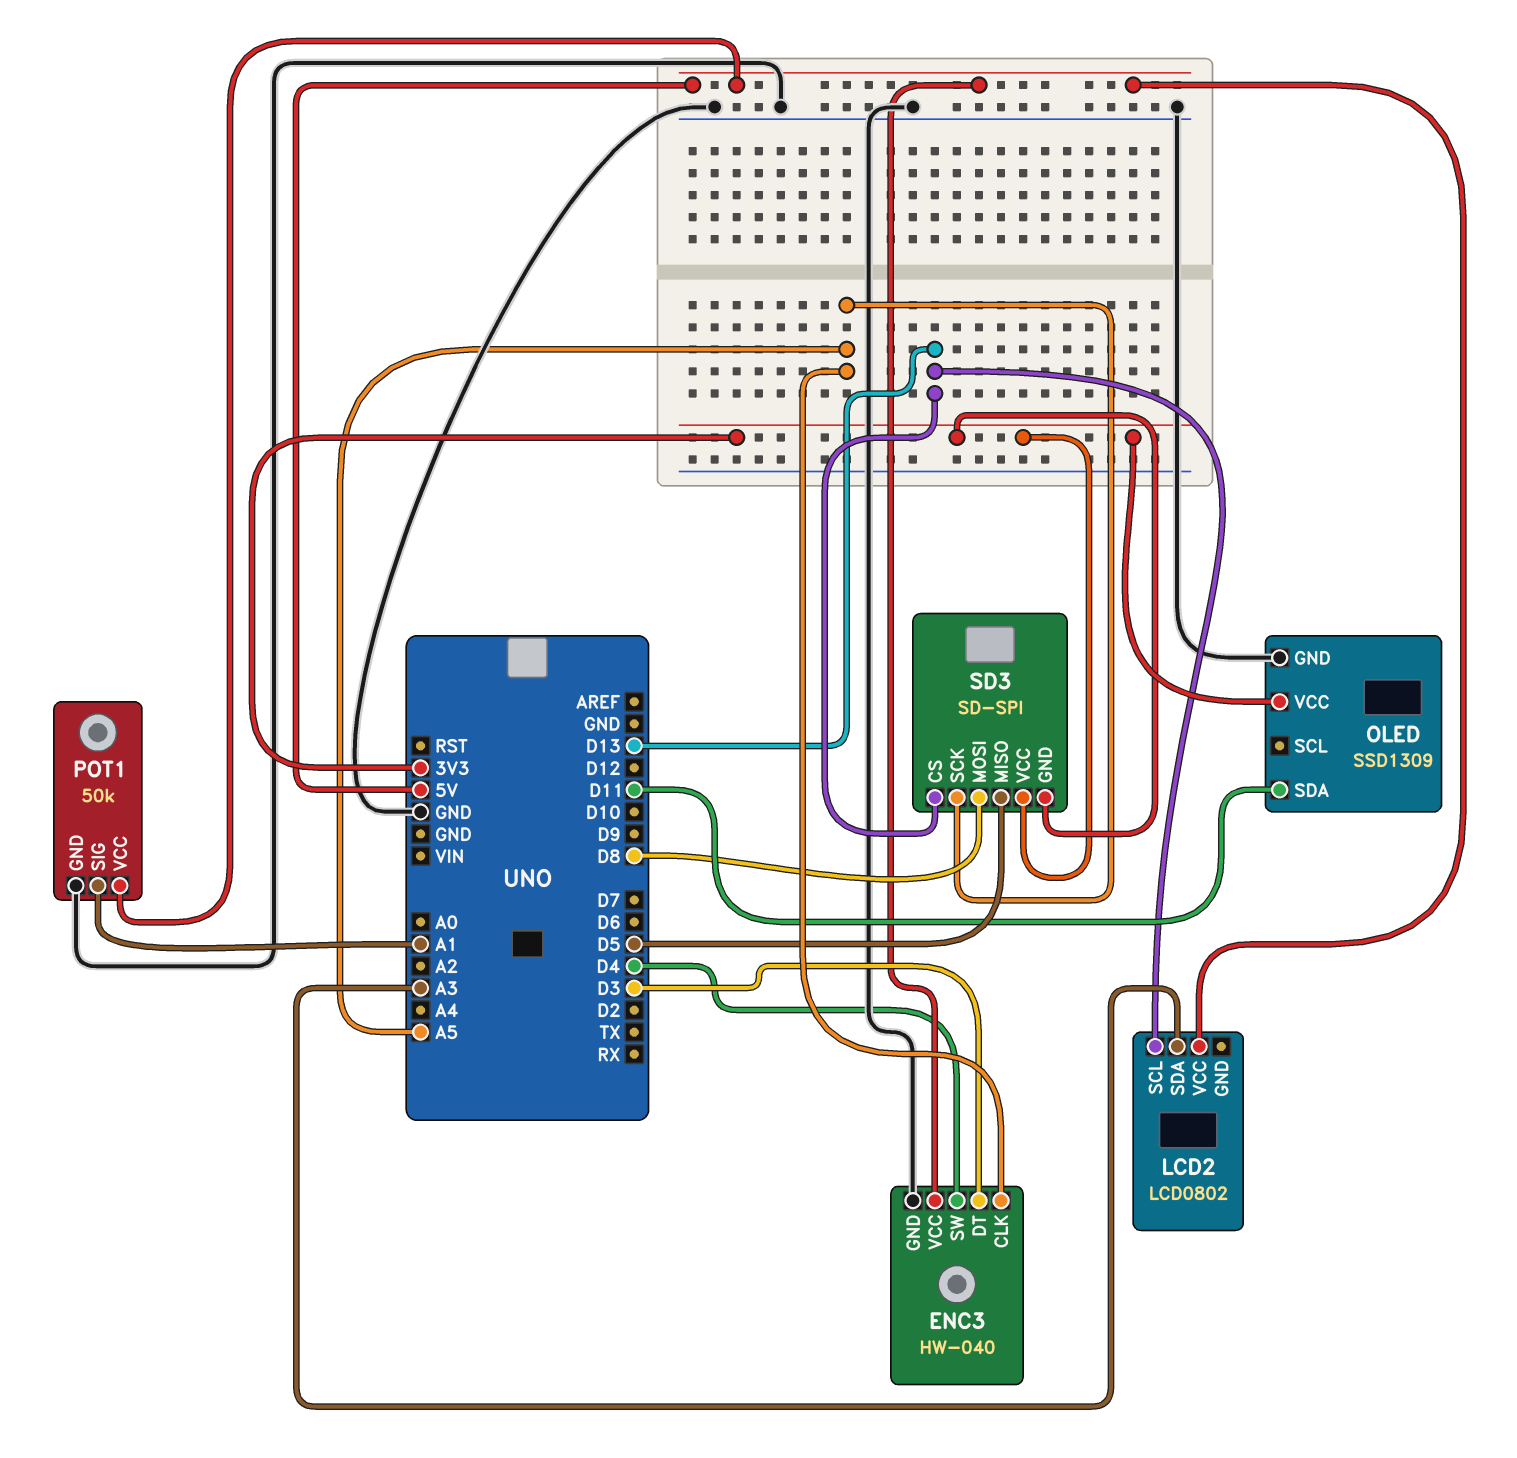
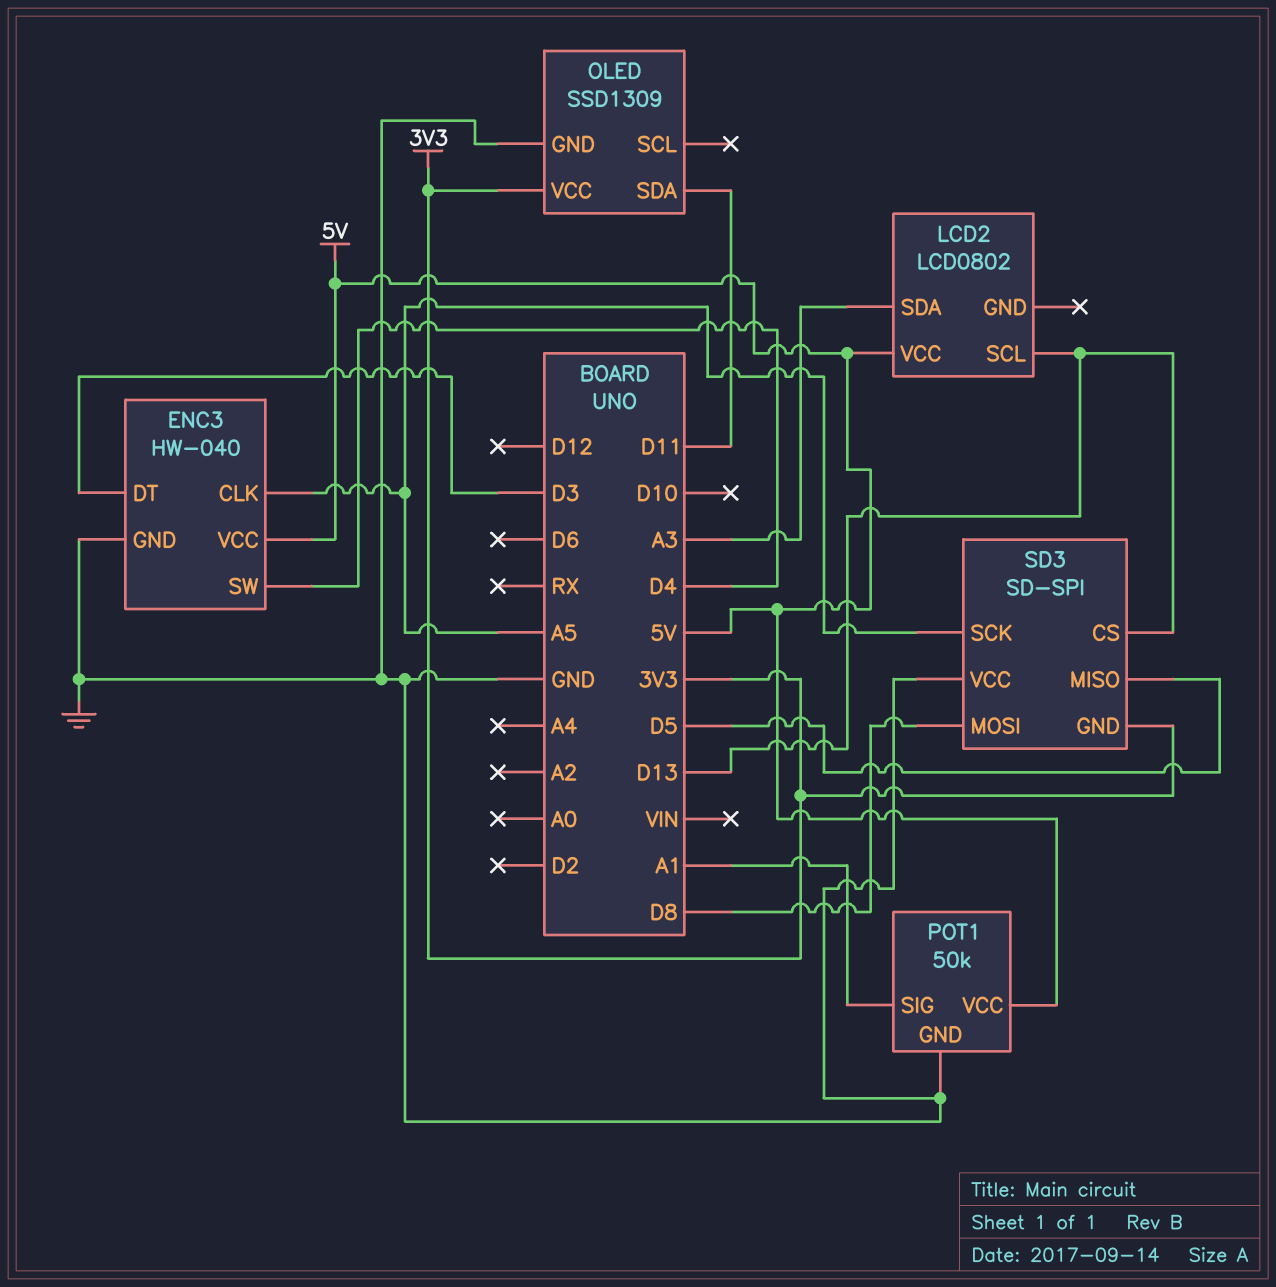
SD3 pin VCC: 3V3 -> GND

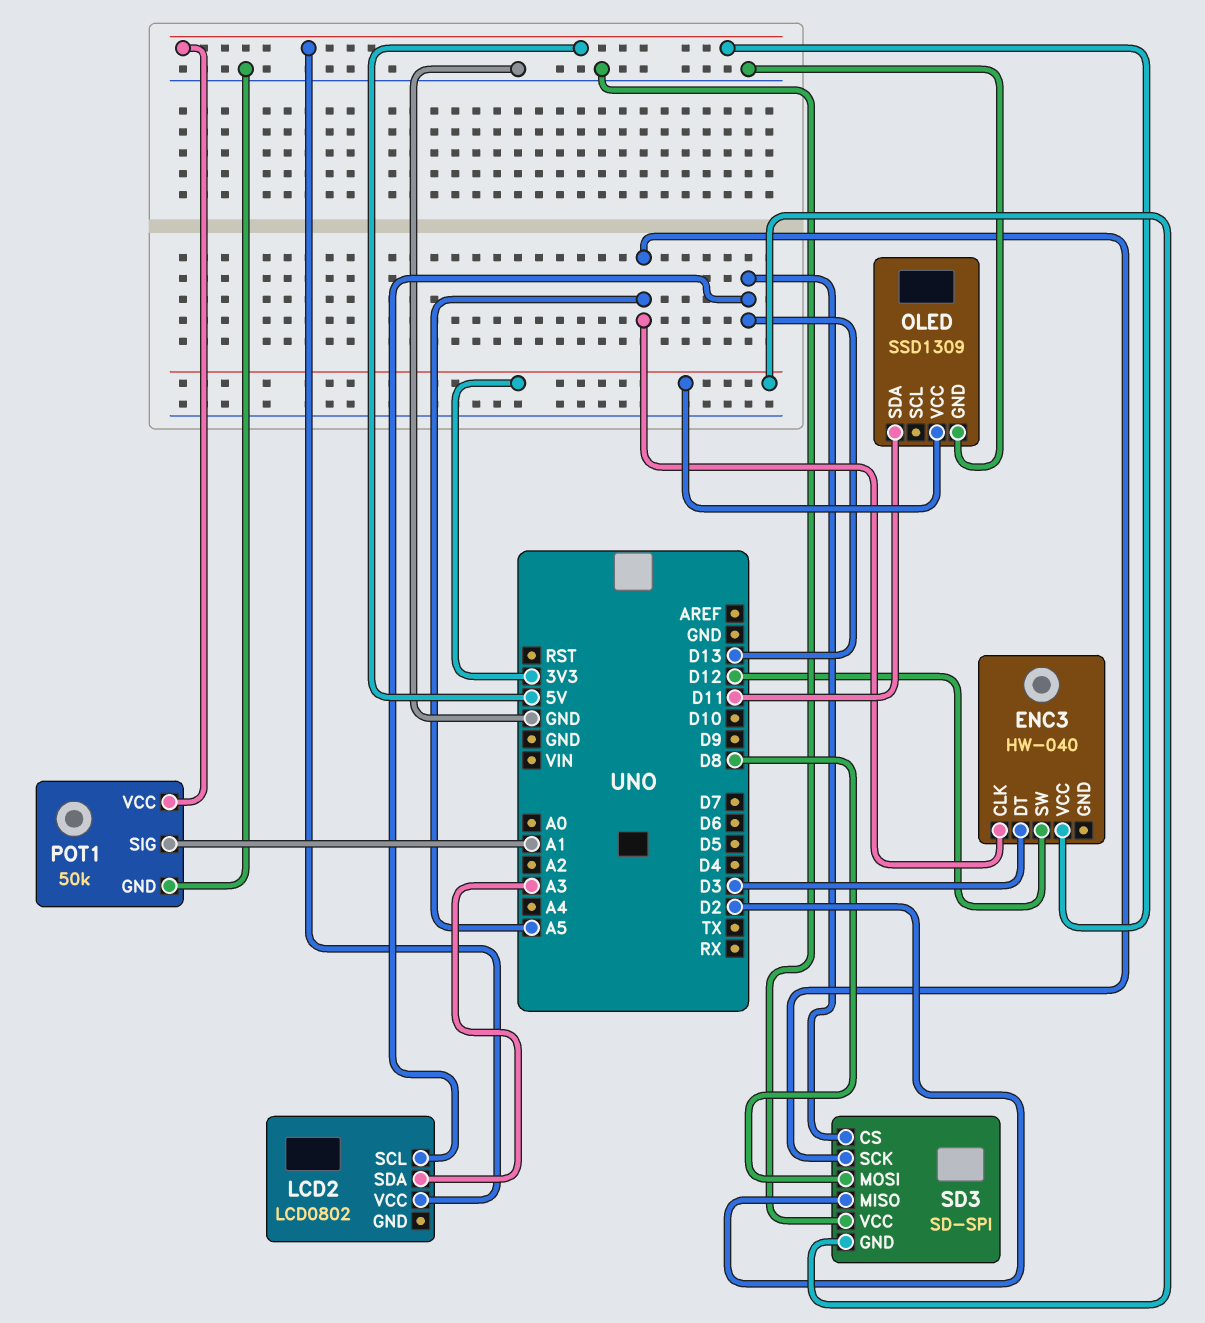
ENC3 pin GND: GND -> none
ENC3 pin SW: D4 -> D12
SD3 pin MISO: D5 -> D2

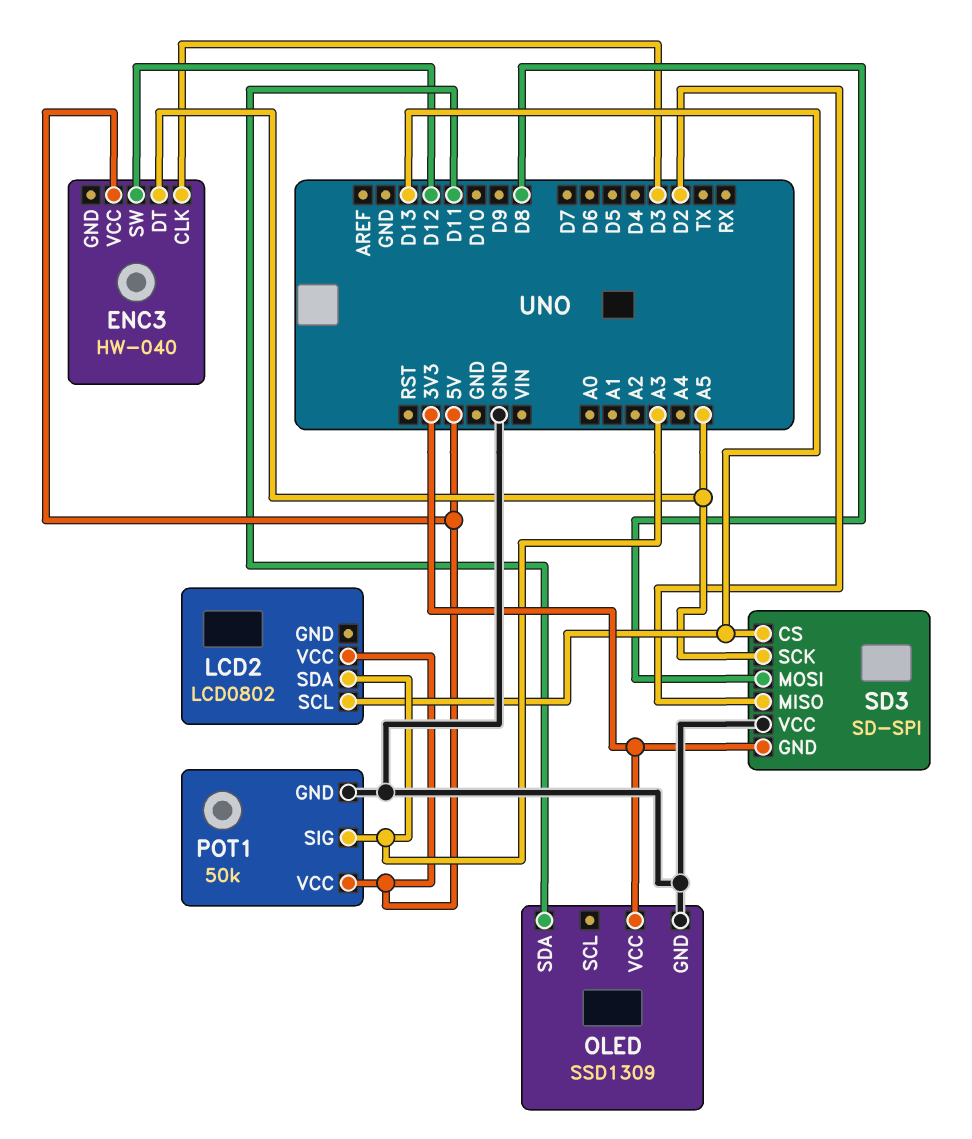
ENC3 pin CLK: A5 -> D3
ENC3 pin DT: D3 -> A5
POT1 pin SIG: A1 -> A3

